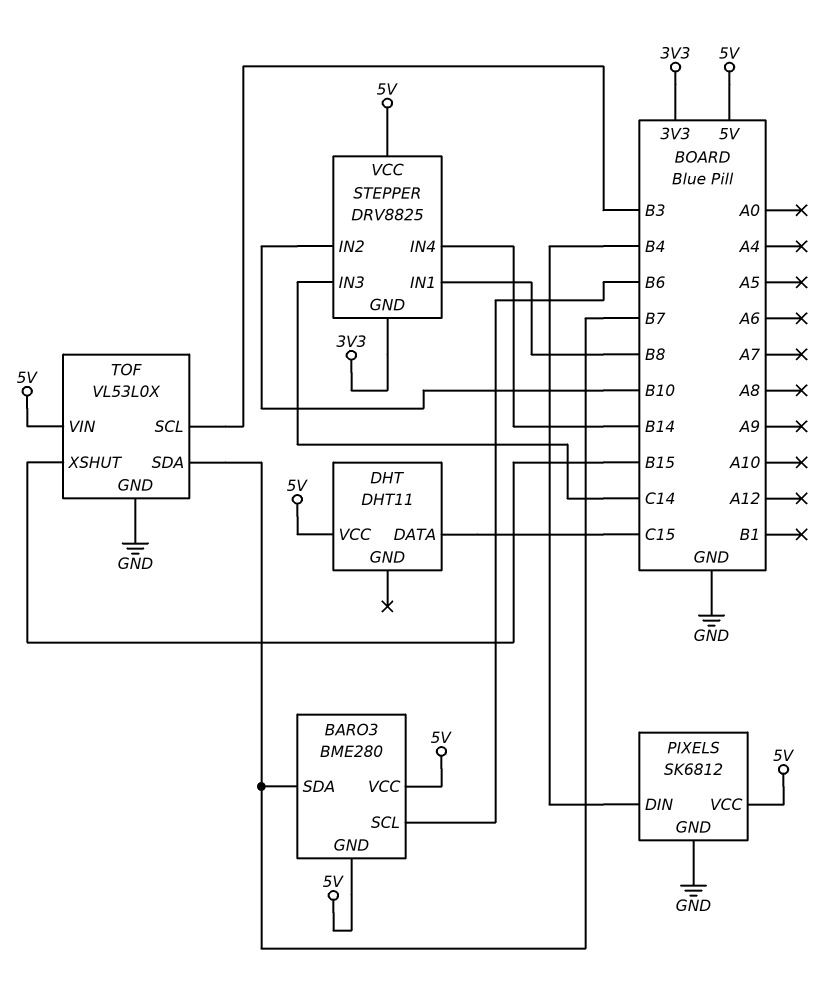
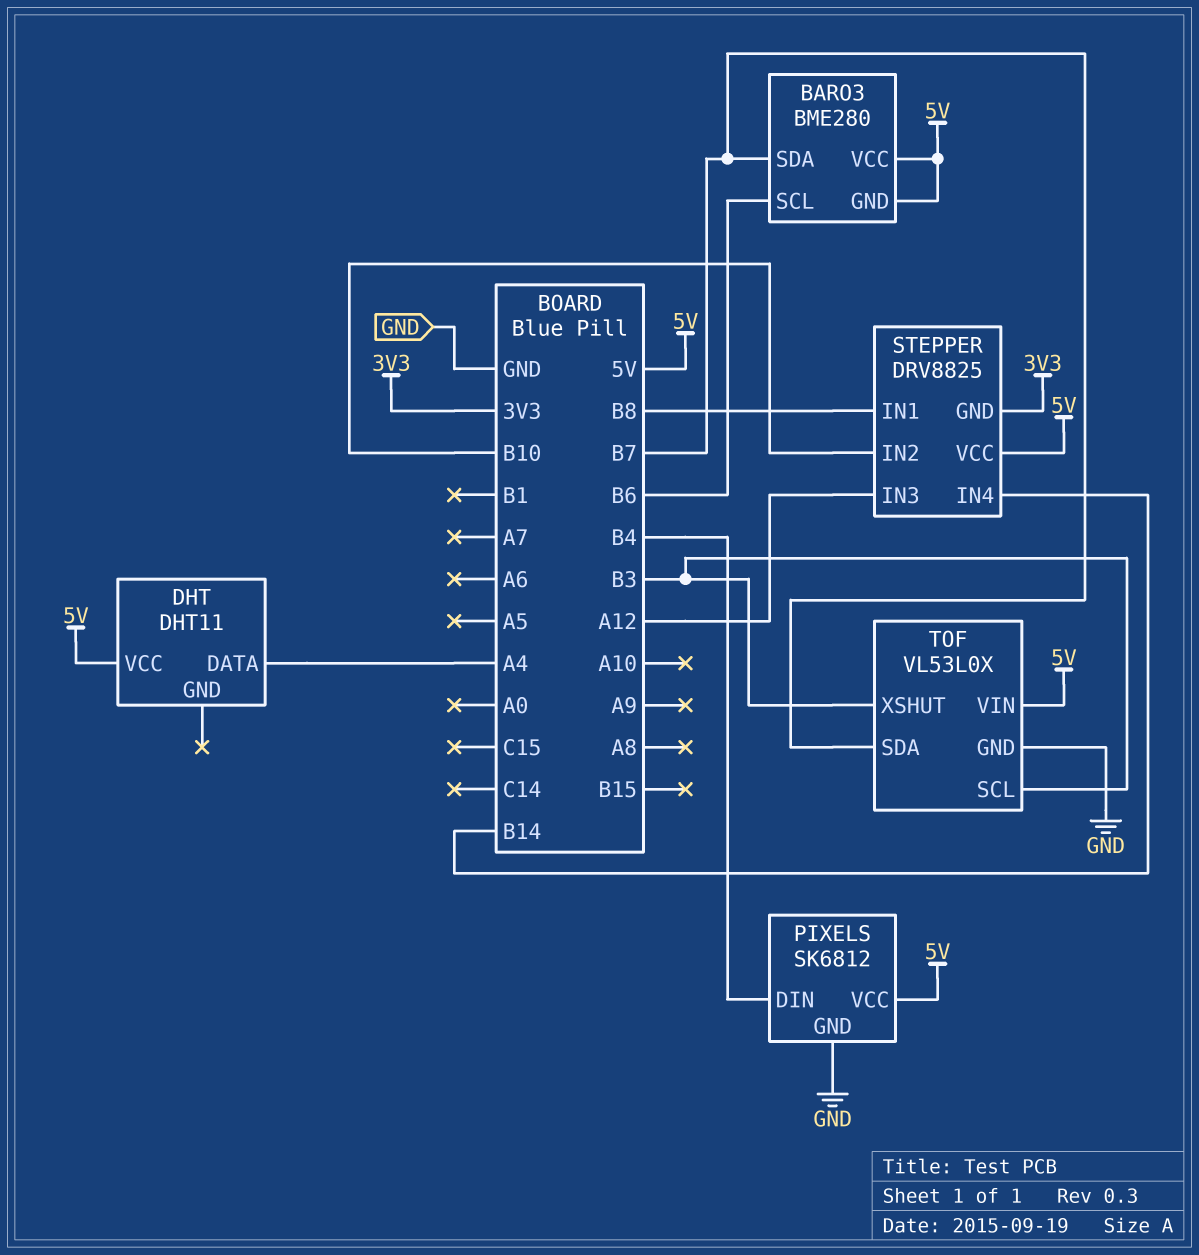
DHT pin DATA: C15 -> A4
STEPPER pin IN3: C14 -> A12
TOF pin XSHUT: B15 -> B3

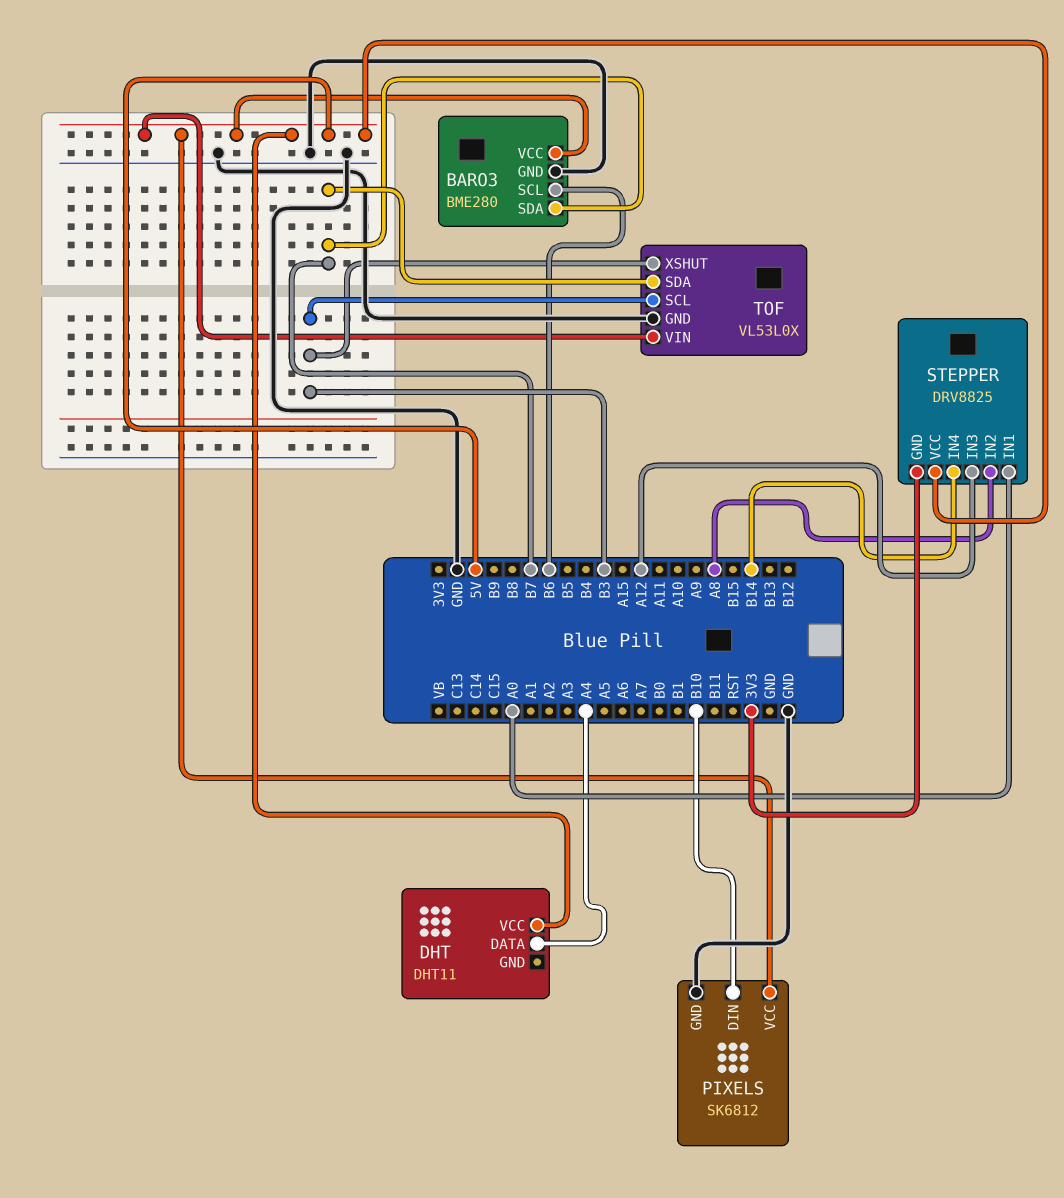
BARO3 pin GND: 5V -> GND
PIXELS pin DIN: B4 -> B10
STEPPER pin IN1: B8 -> A0
STEPPER pin IN2: B10 -> A8

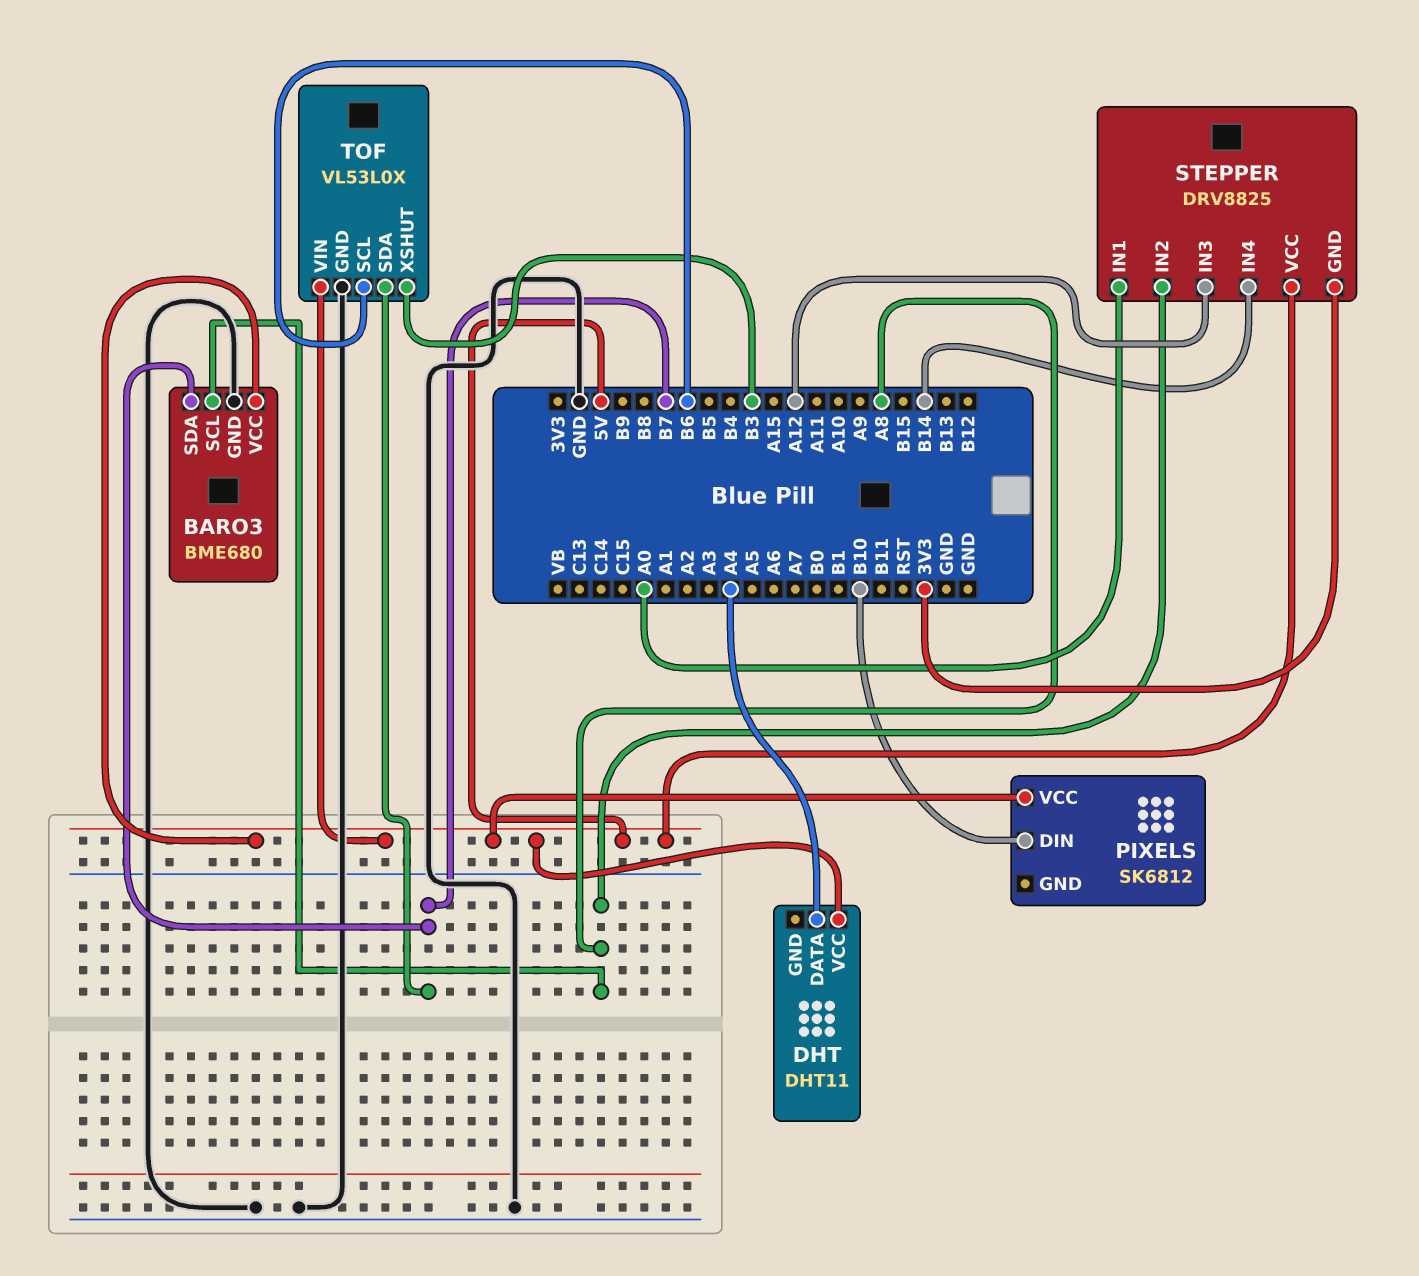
BARO3: BME280 -> BME680
BARO3 pin SCL: B6 -> A8
PIXELS pin GND: GND -> none
TOF pin SCL: B3 -> B6

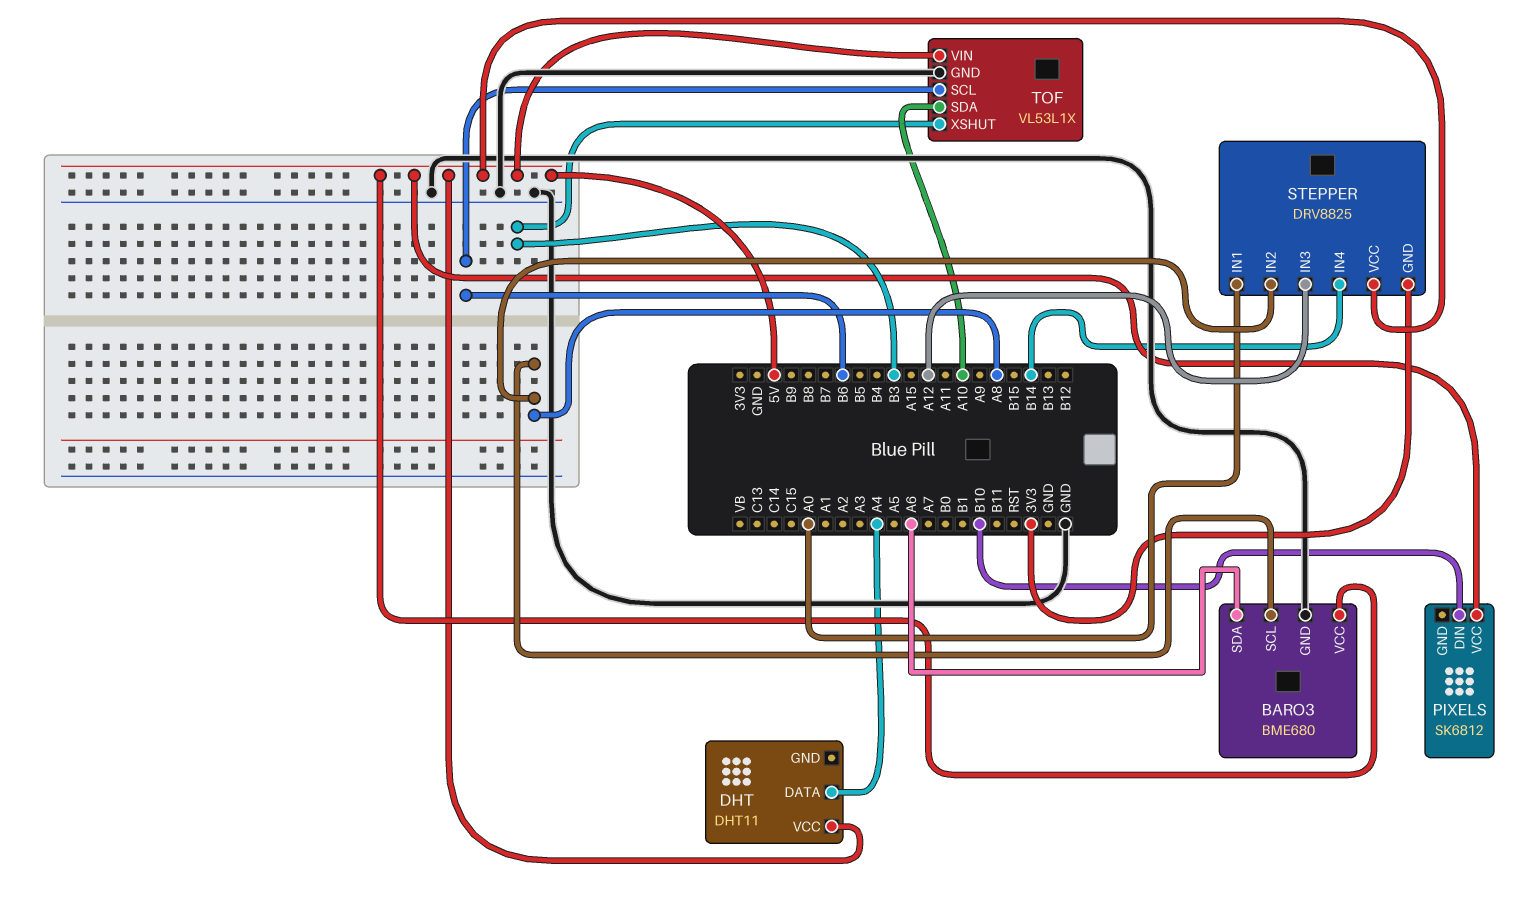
BARO3 pin SDA: B7 -> A6
TOF: VL53L0X -> VL53L1X
TOF pin SDA: B7 -> A10

